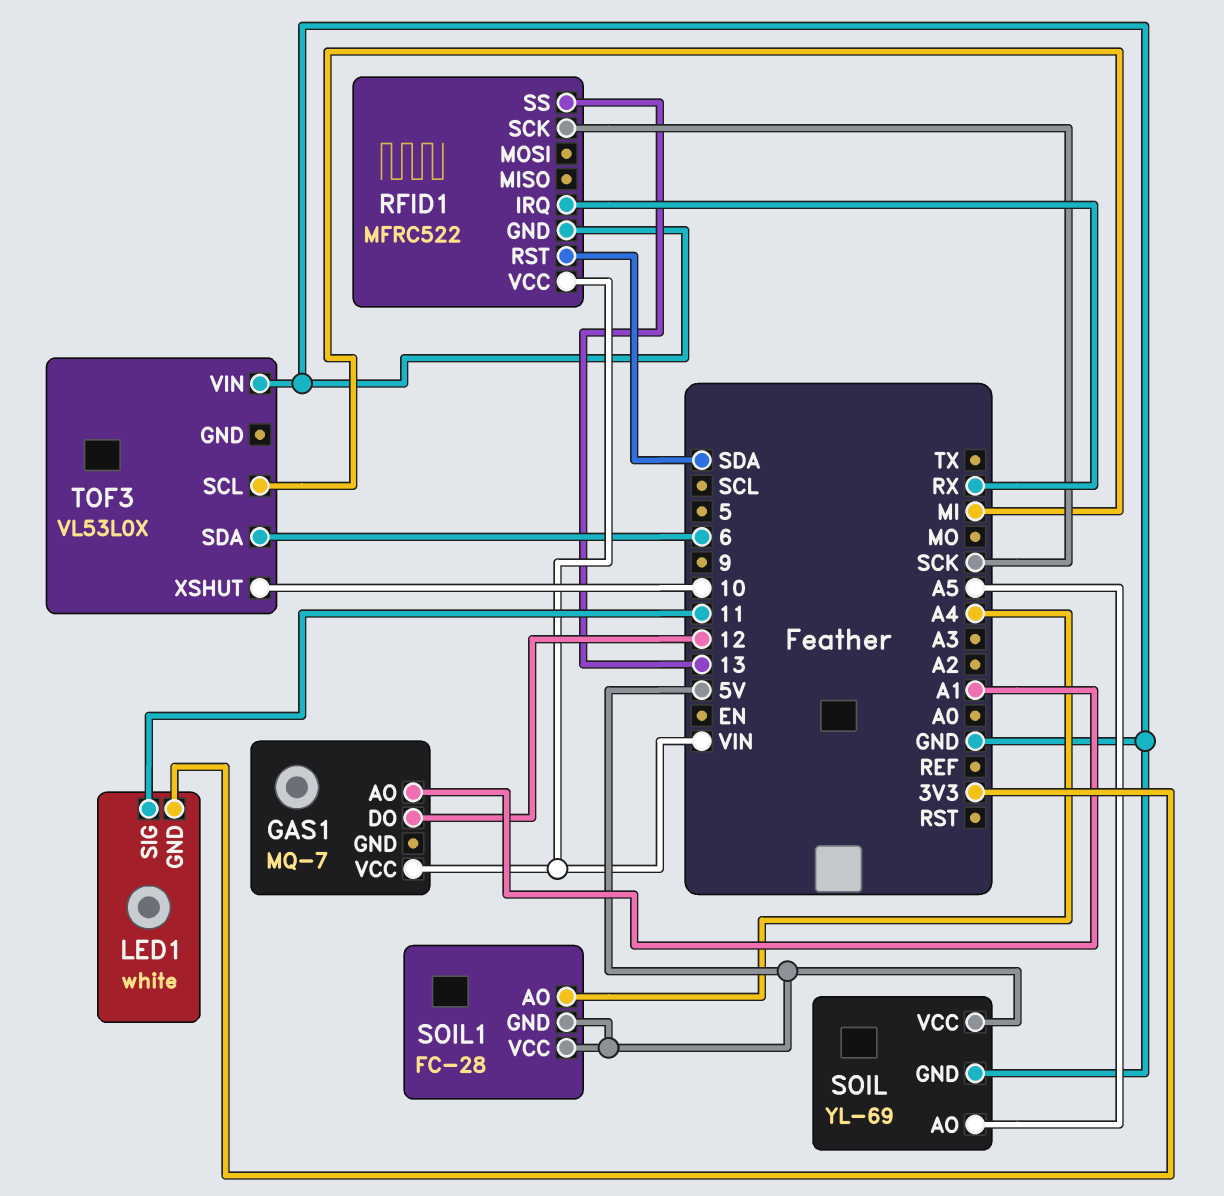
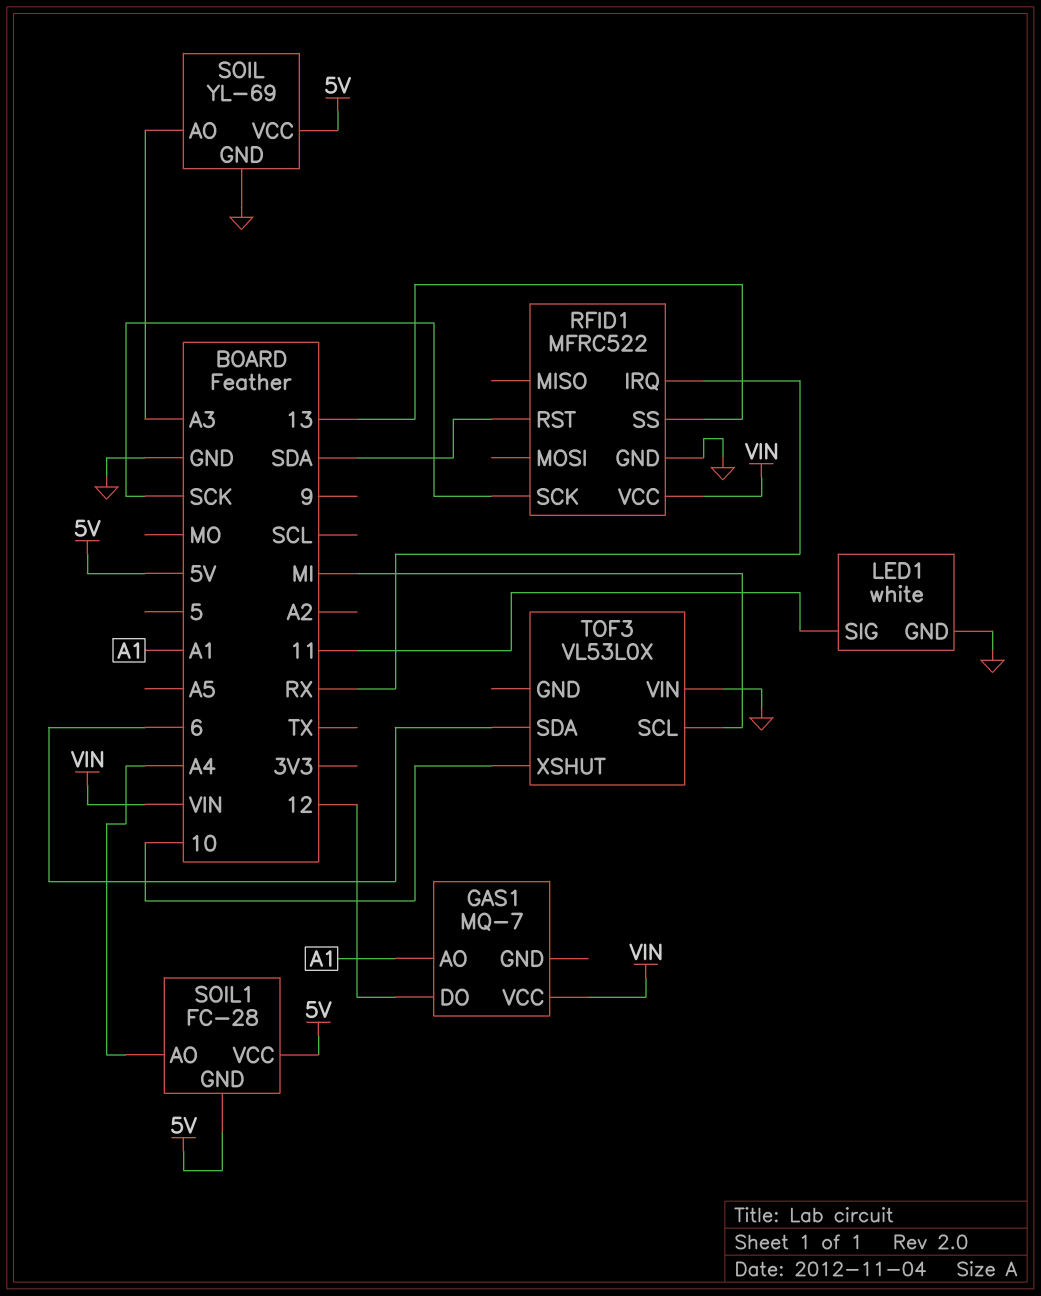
LED1 pin GND: 3V3 -> GND
SOIL pin AO: A5 -> A3

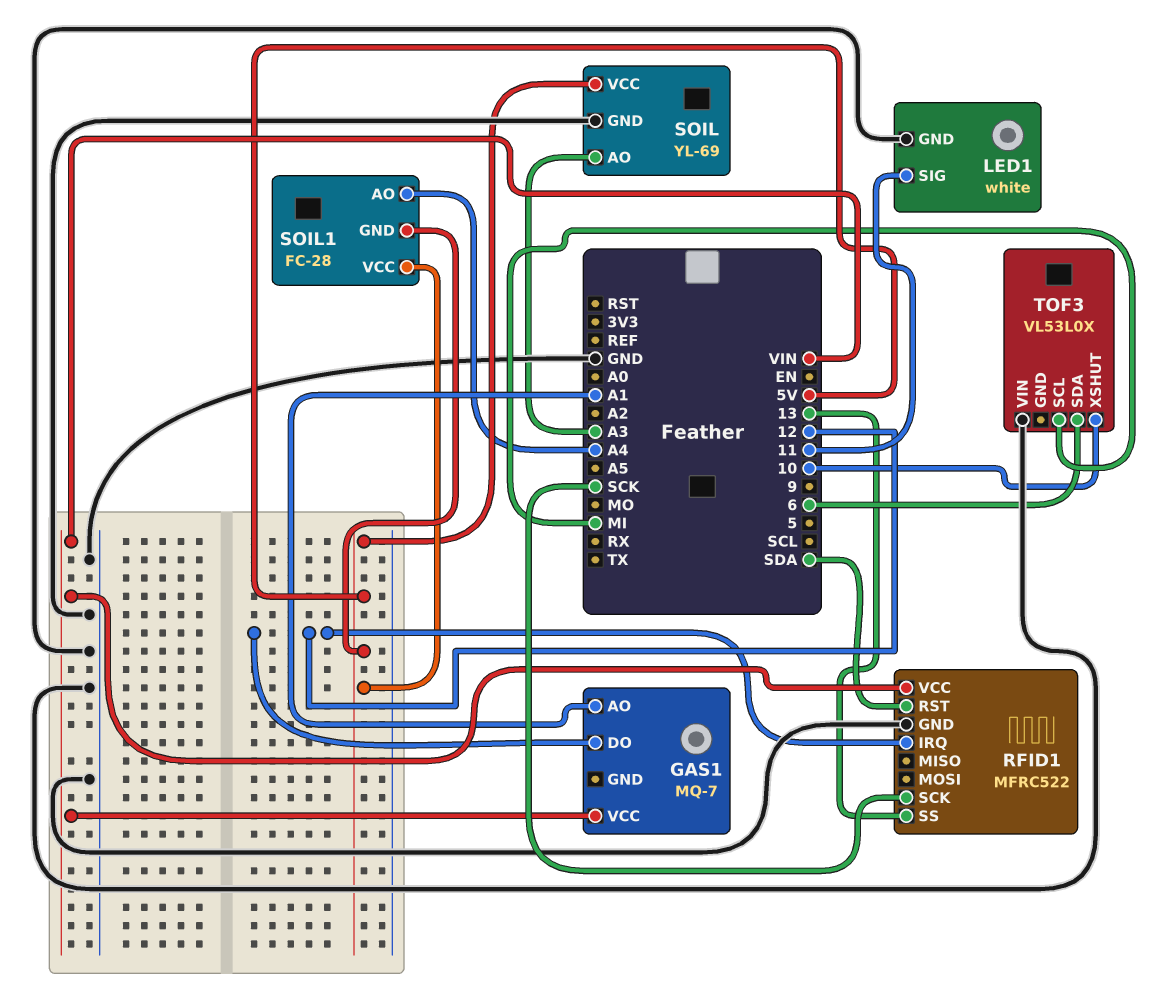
RFID1 pin IRQ: RX -> 12

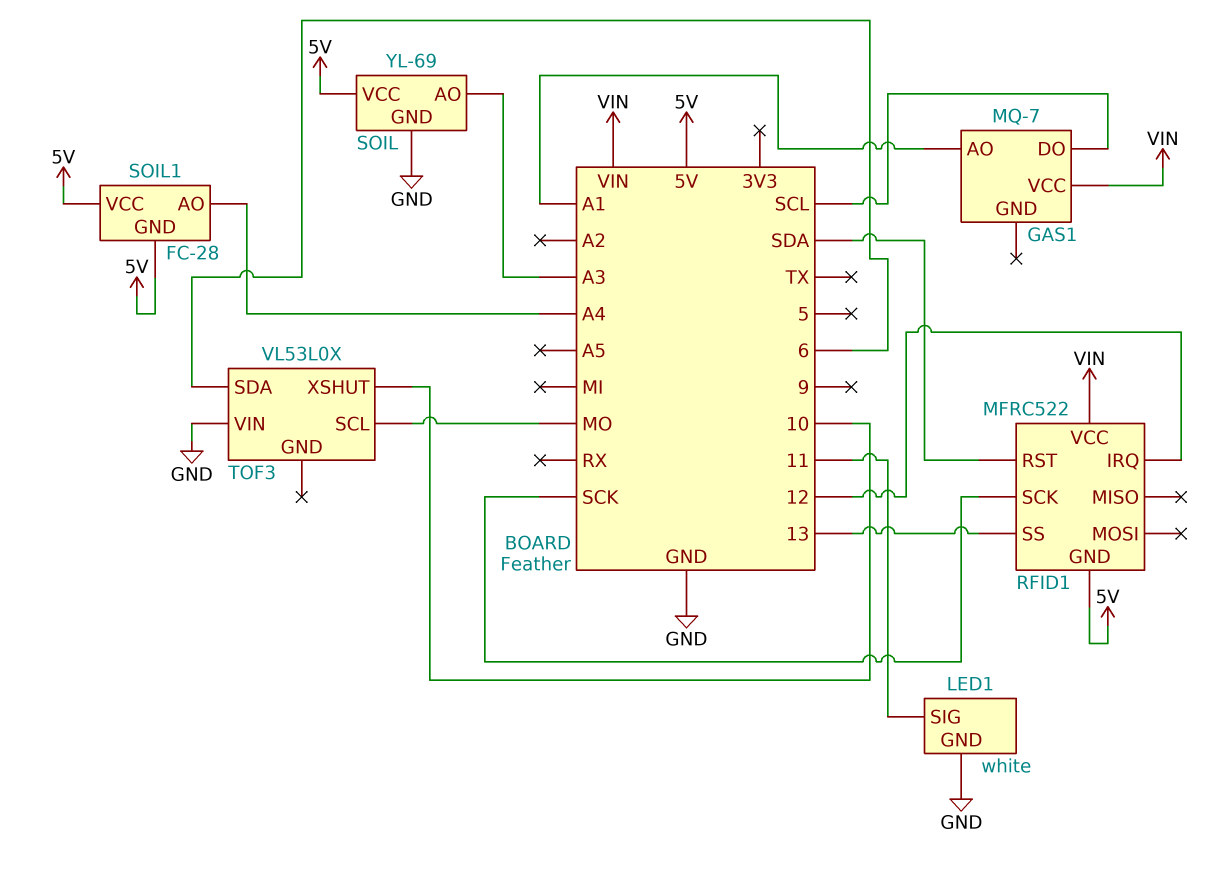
GAS1 pin DO: 12 -> SCL
RFID1 pin GND: GND -> 5V
TOF3 pin SCL: MI -> MO

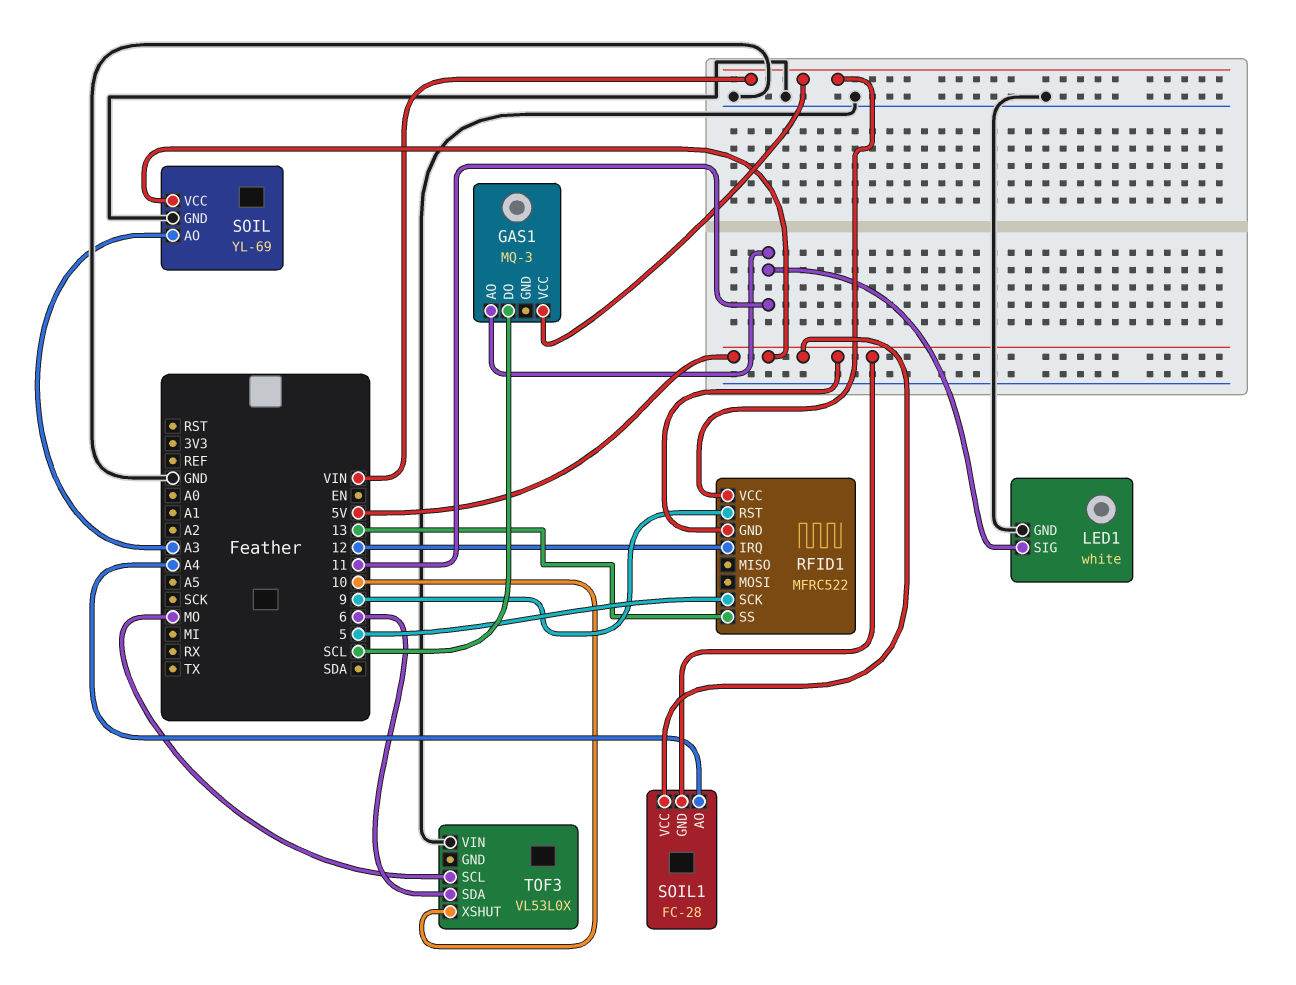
GAS1: MQ-7 -> MQ-3
GAS1 pin AO: A1 -> 11
RFID1 pin RST: SDA -> 9
RFID1 pin SCK: SCK -> 5

